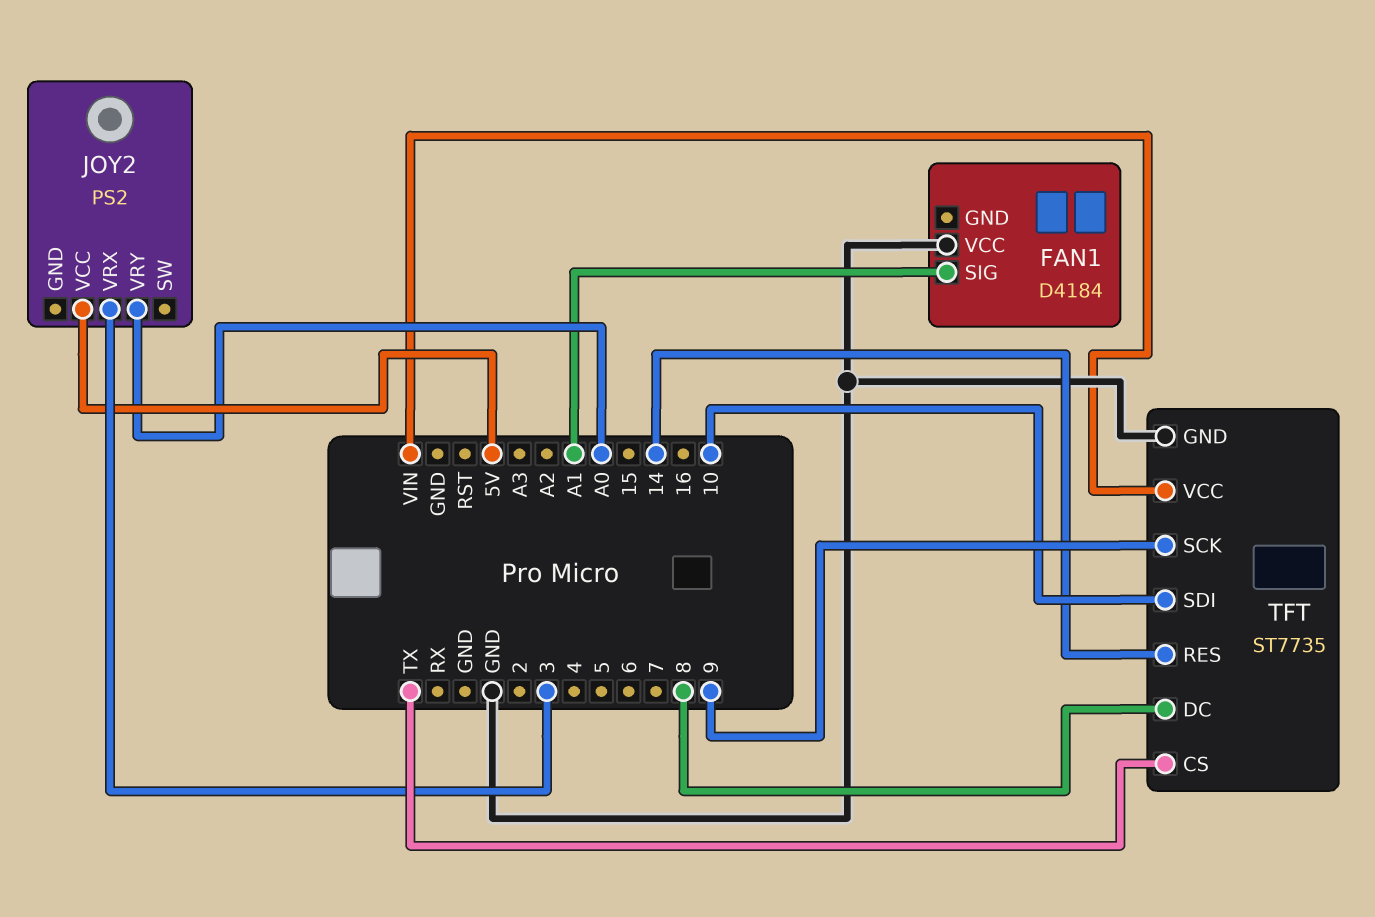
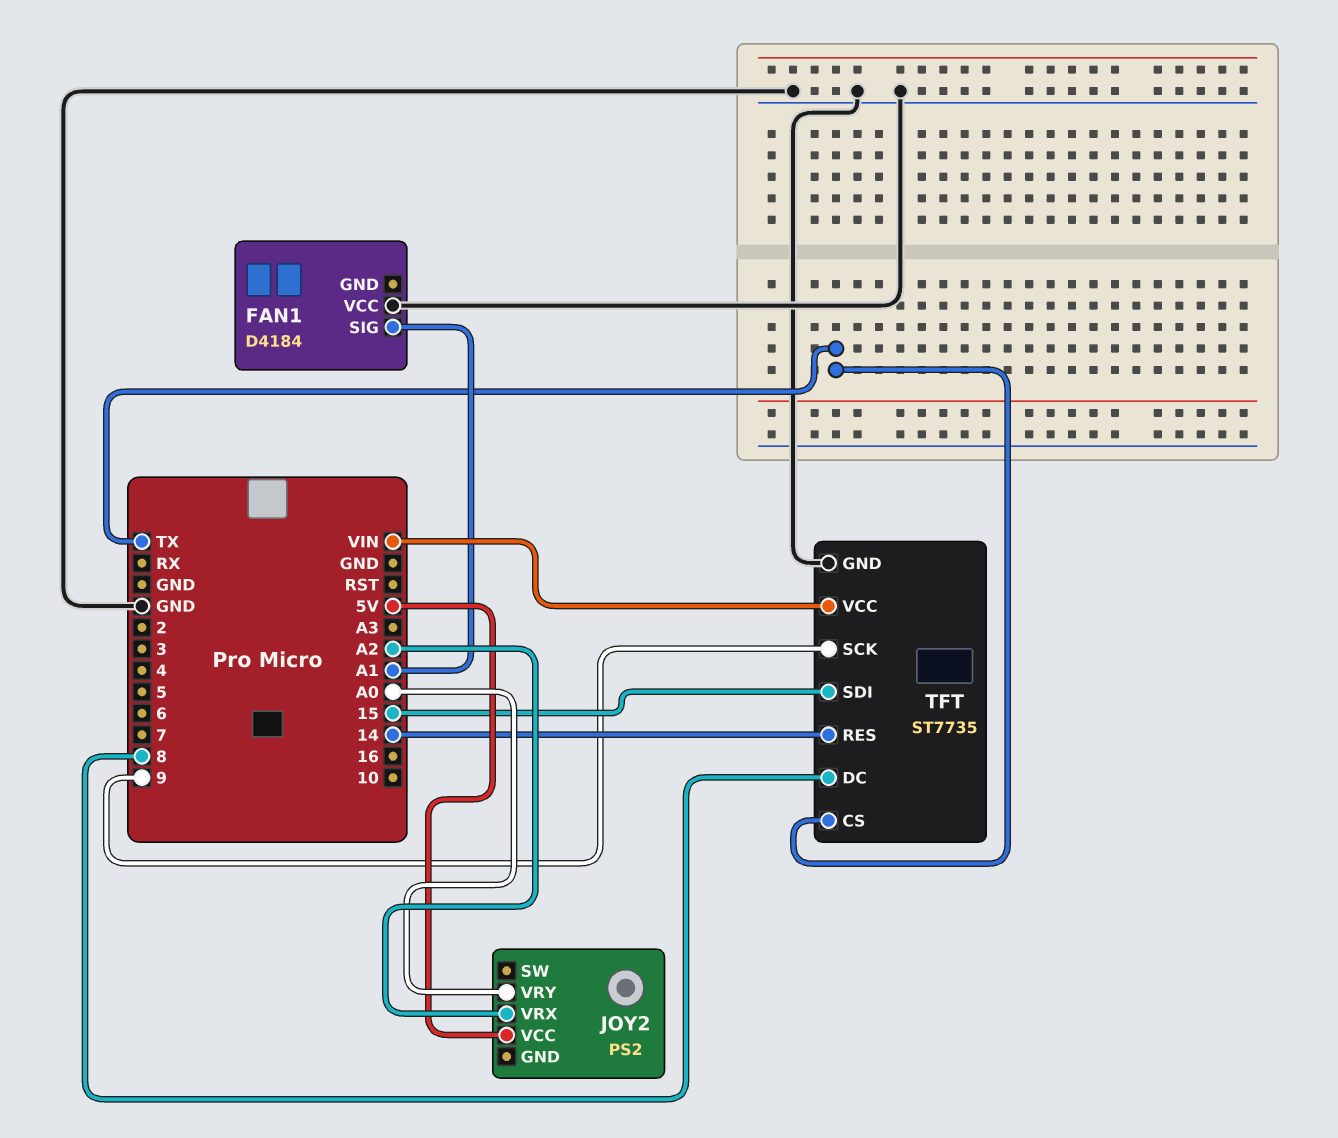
JOY2 pin VRX: 3 -> A2
TFT pin SDI: 10 -> 15

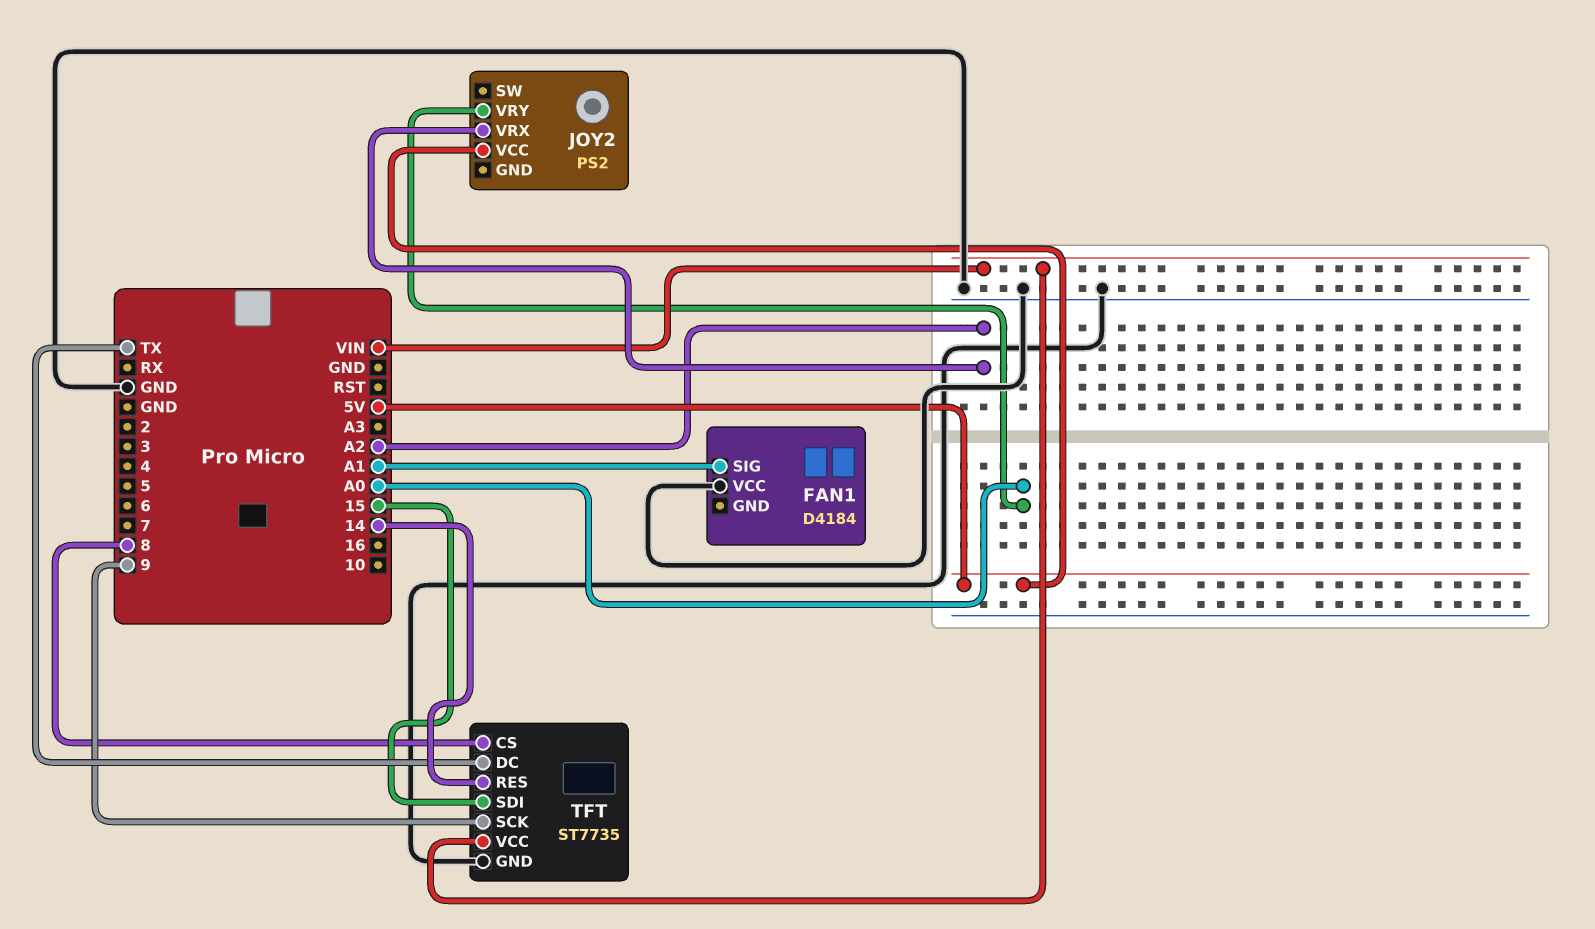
TFT pin CS: TX -> 8
TFT pin DC: 8 -> TX

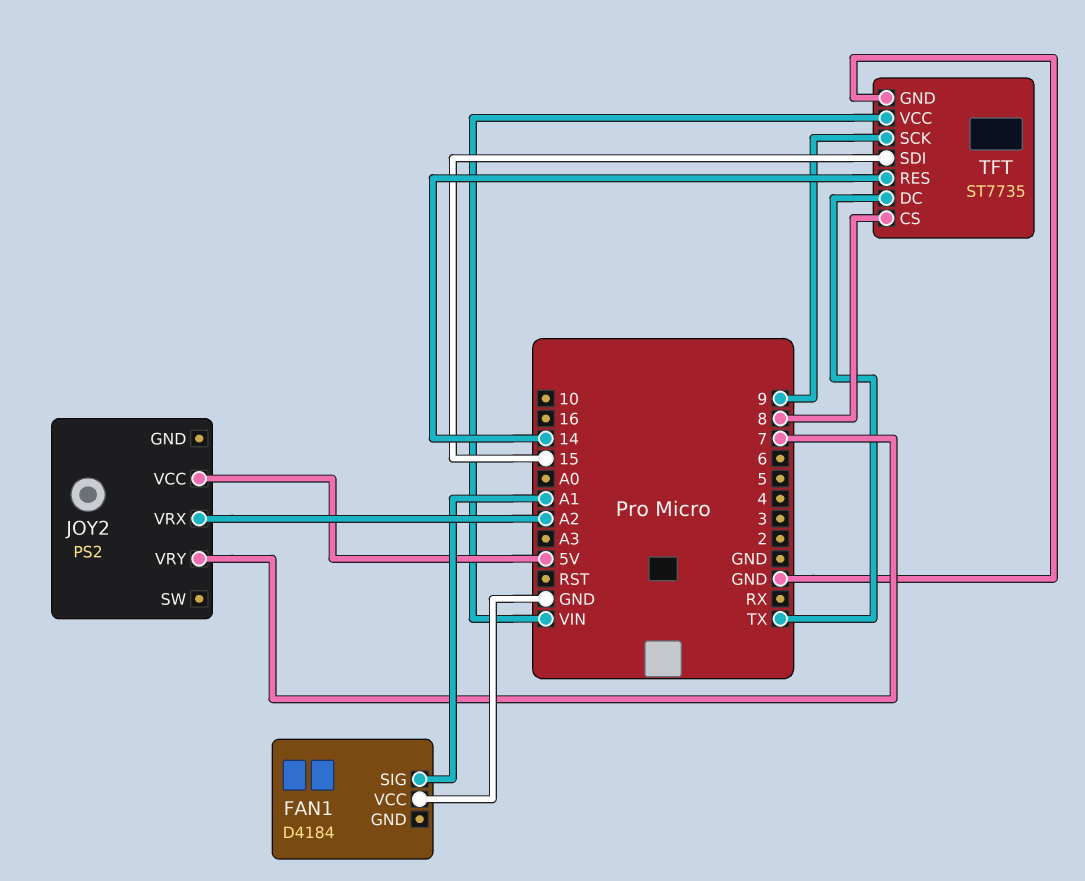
JOY2 pin VRY: A0 -> 7

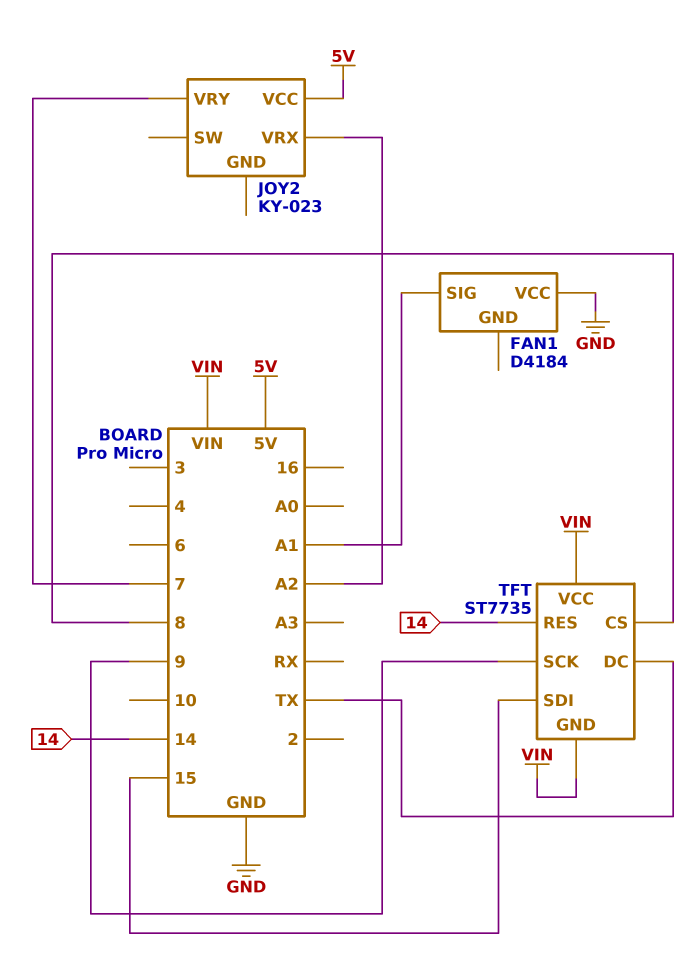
JOY2: PS2 -> KY-023
TFT pin GND: GND -> VIN

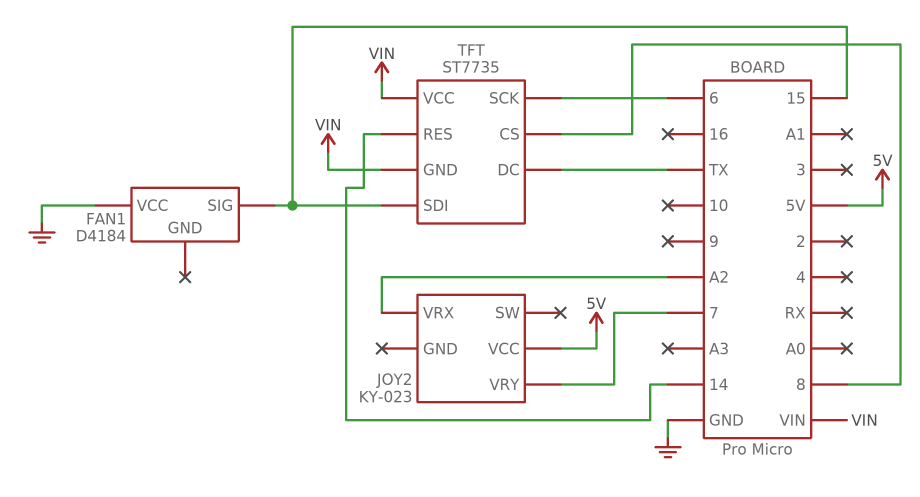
FAN1 pin SIG: A1 -> 15
TFT pin SCK: 9 -> 6

